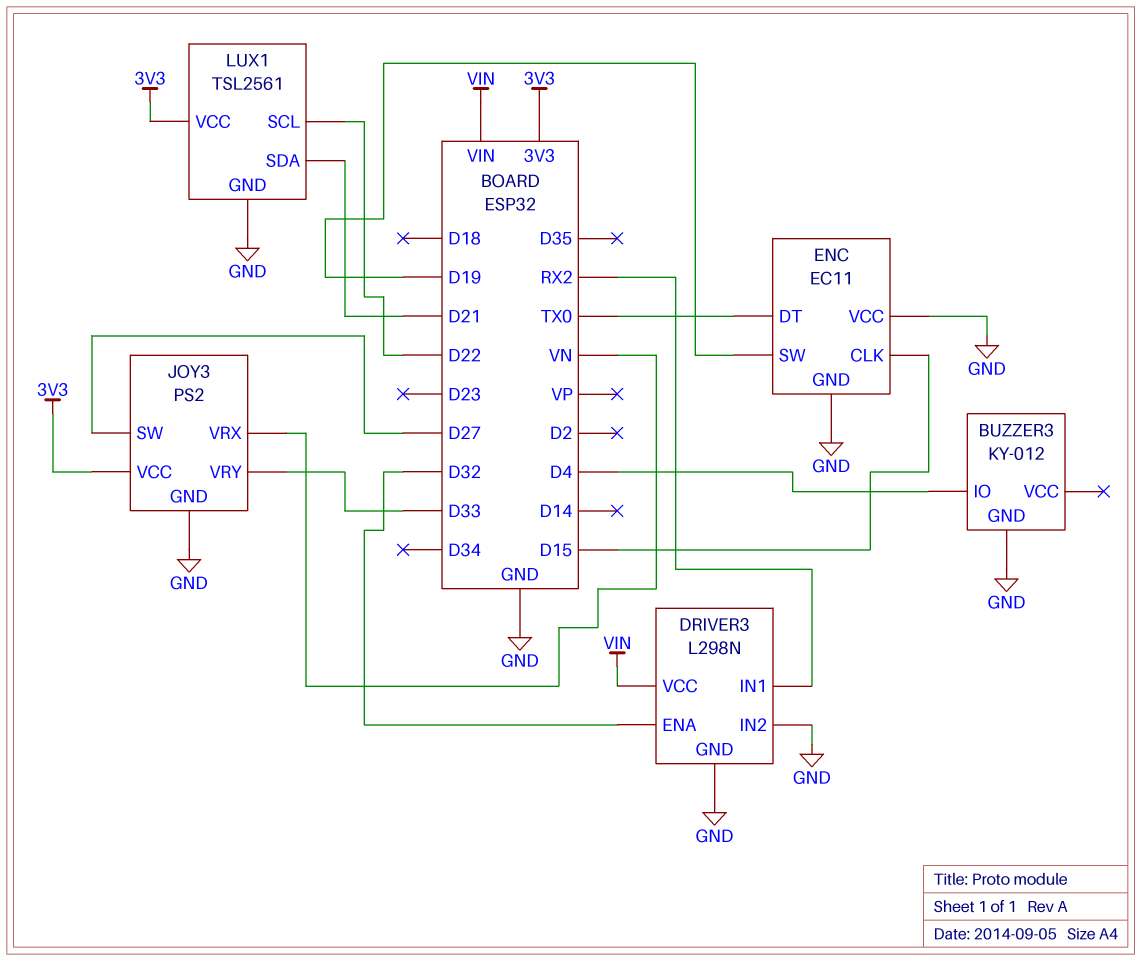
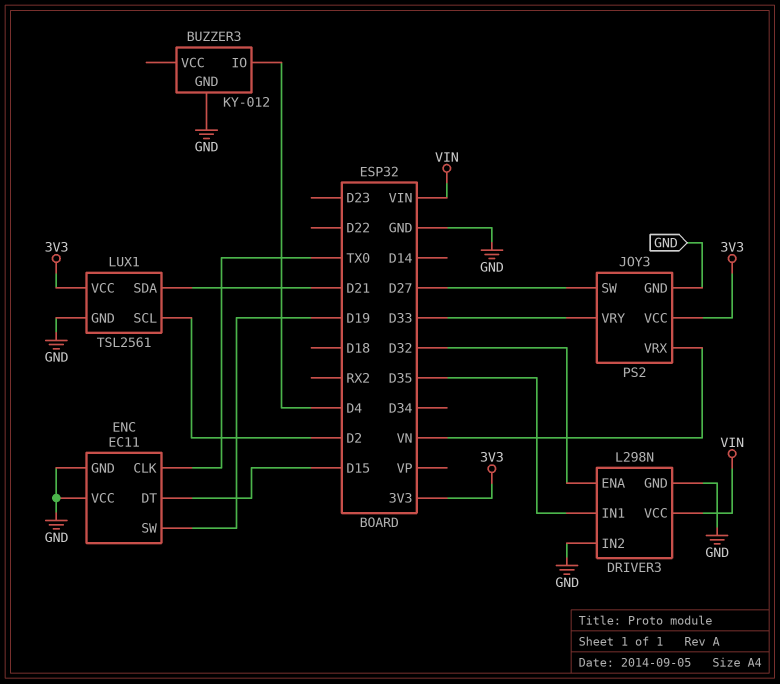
DRIVER3 pin IN1: RX2 -> D35
ENC pin CLK: D15 -> TX0
ENC pin DT: TX0 -> D15
LUX1 pin SCL: D22 -> D2

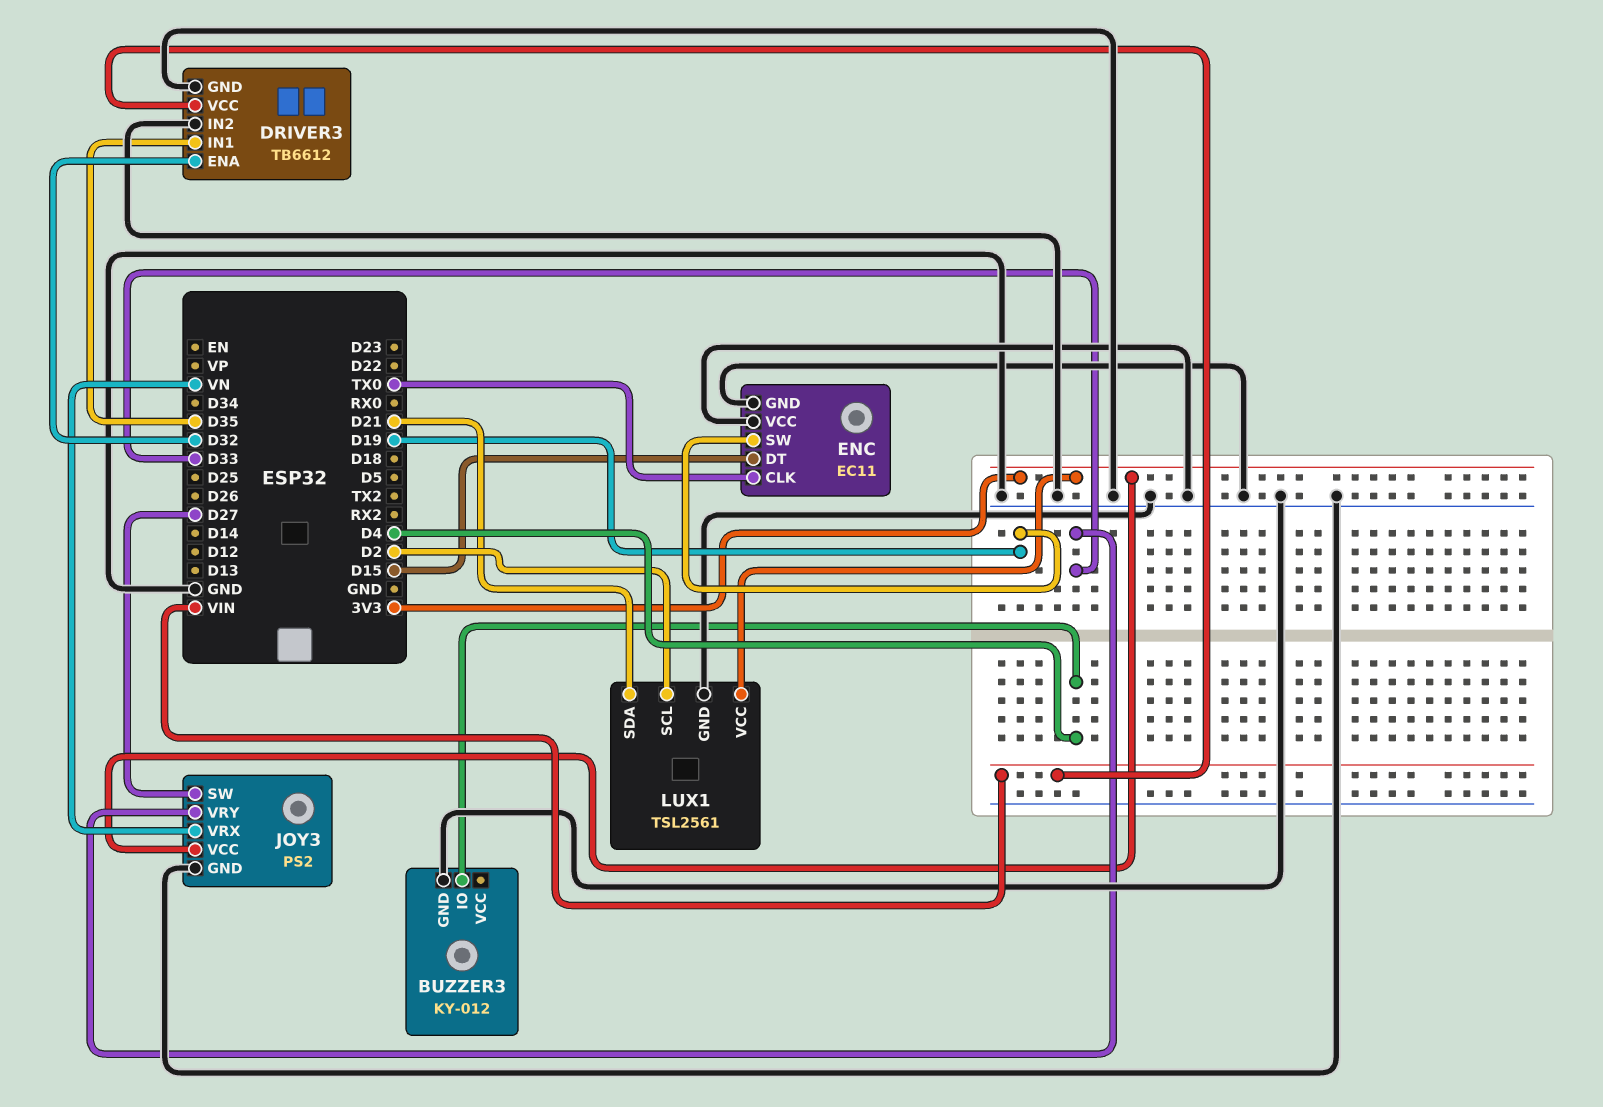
DRIVER3: L298N -> TB6612

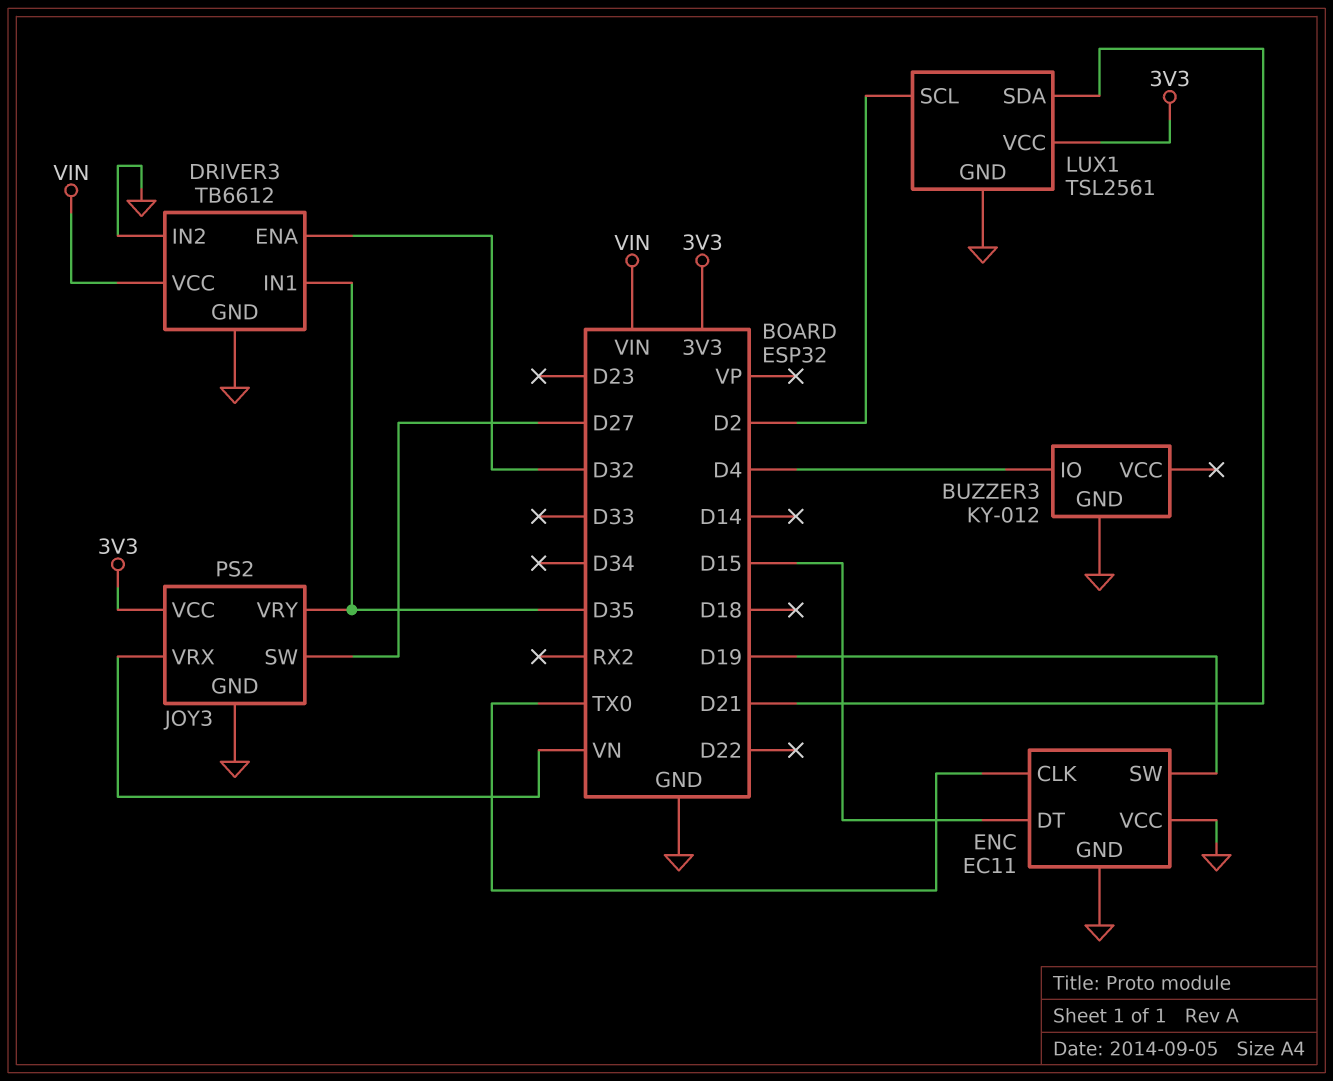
JOY3 pin VRY: D33 -> D35

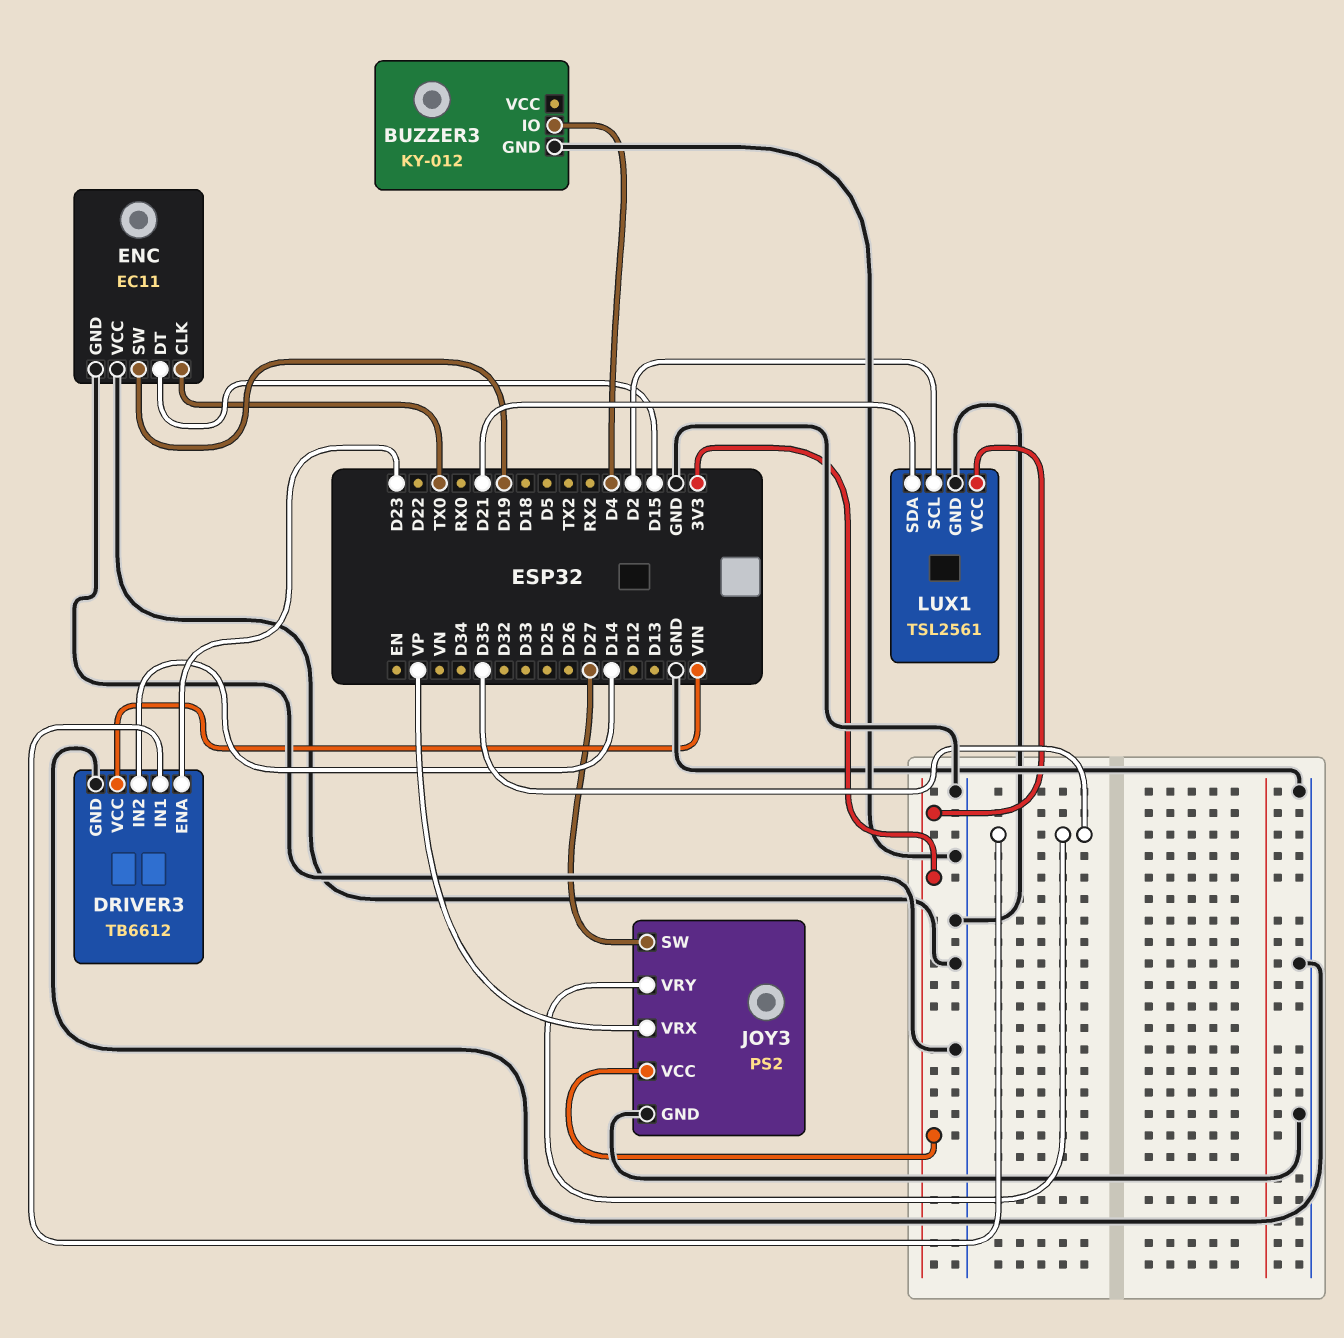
DRIVER3 pin ENA: D32 -> D23
DRIVER3 pin IN2: GND -> D14
JOY3 pin VRX: VN -> VP

